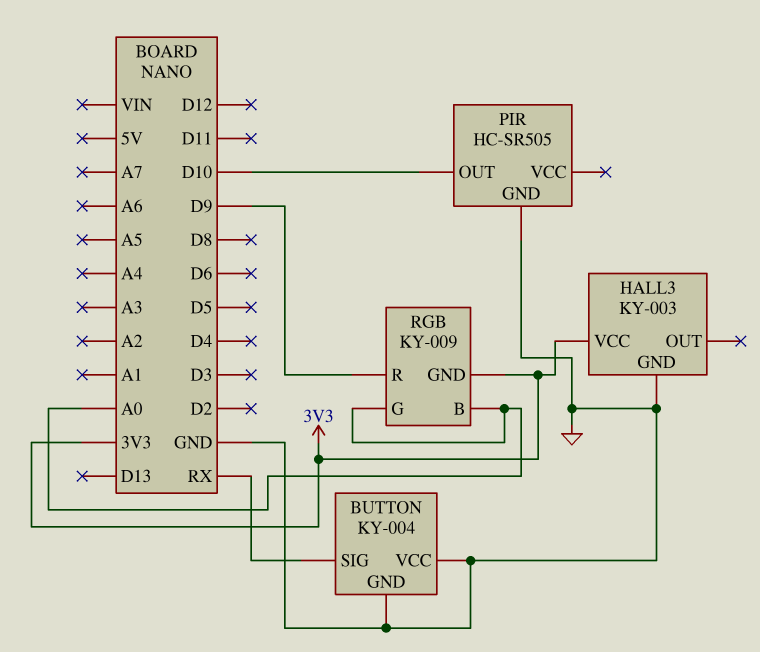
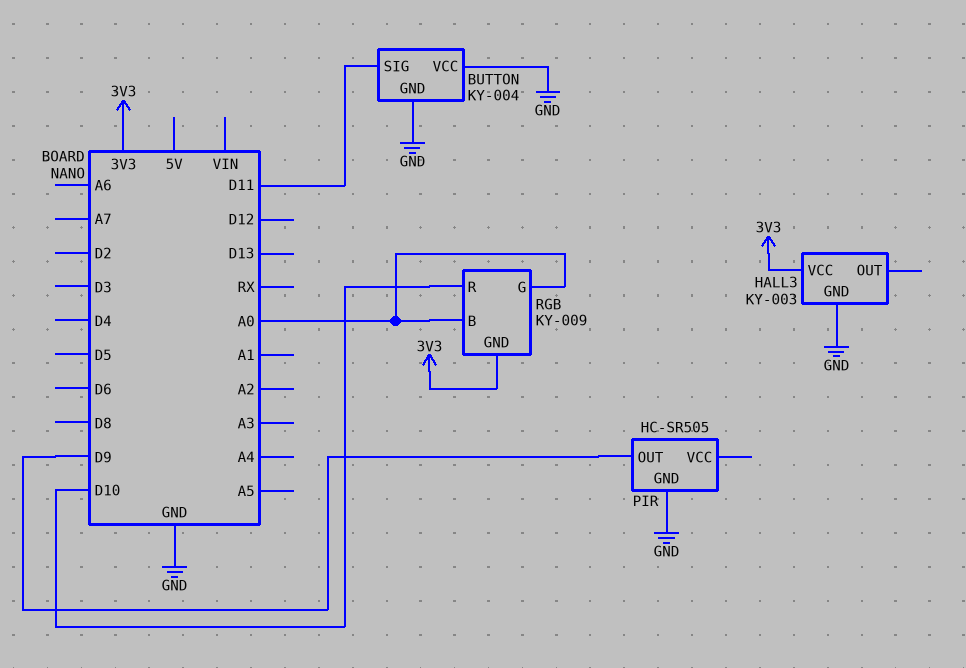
BUTTON pin SIG: RX -> D11
PIR pin OUT: D10 -> D9
RGB pin R: D9 -> D10

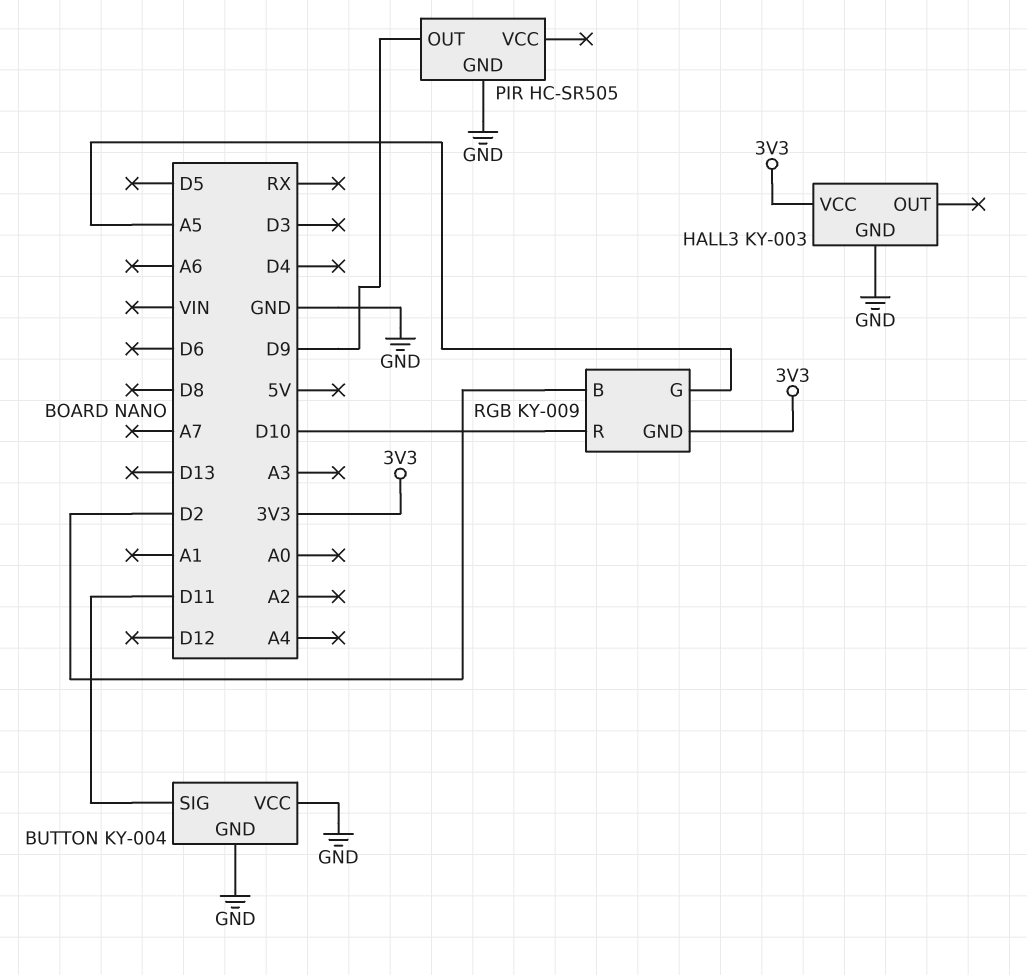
RGB pin B: A0 -> D2
RGB pin G: A0 -> A5

